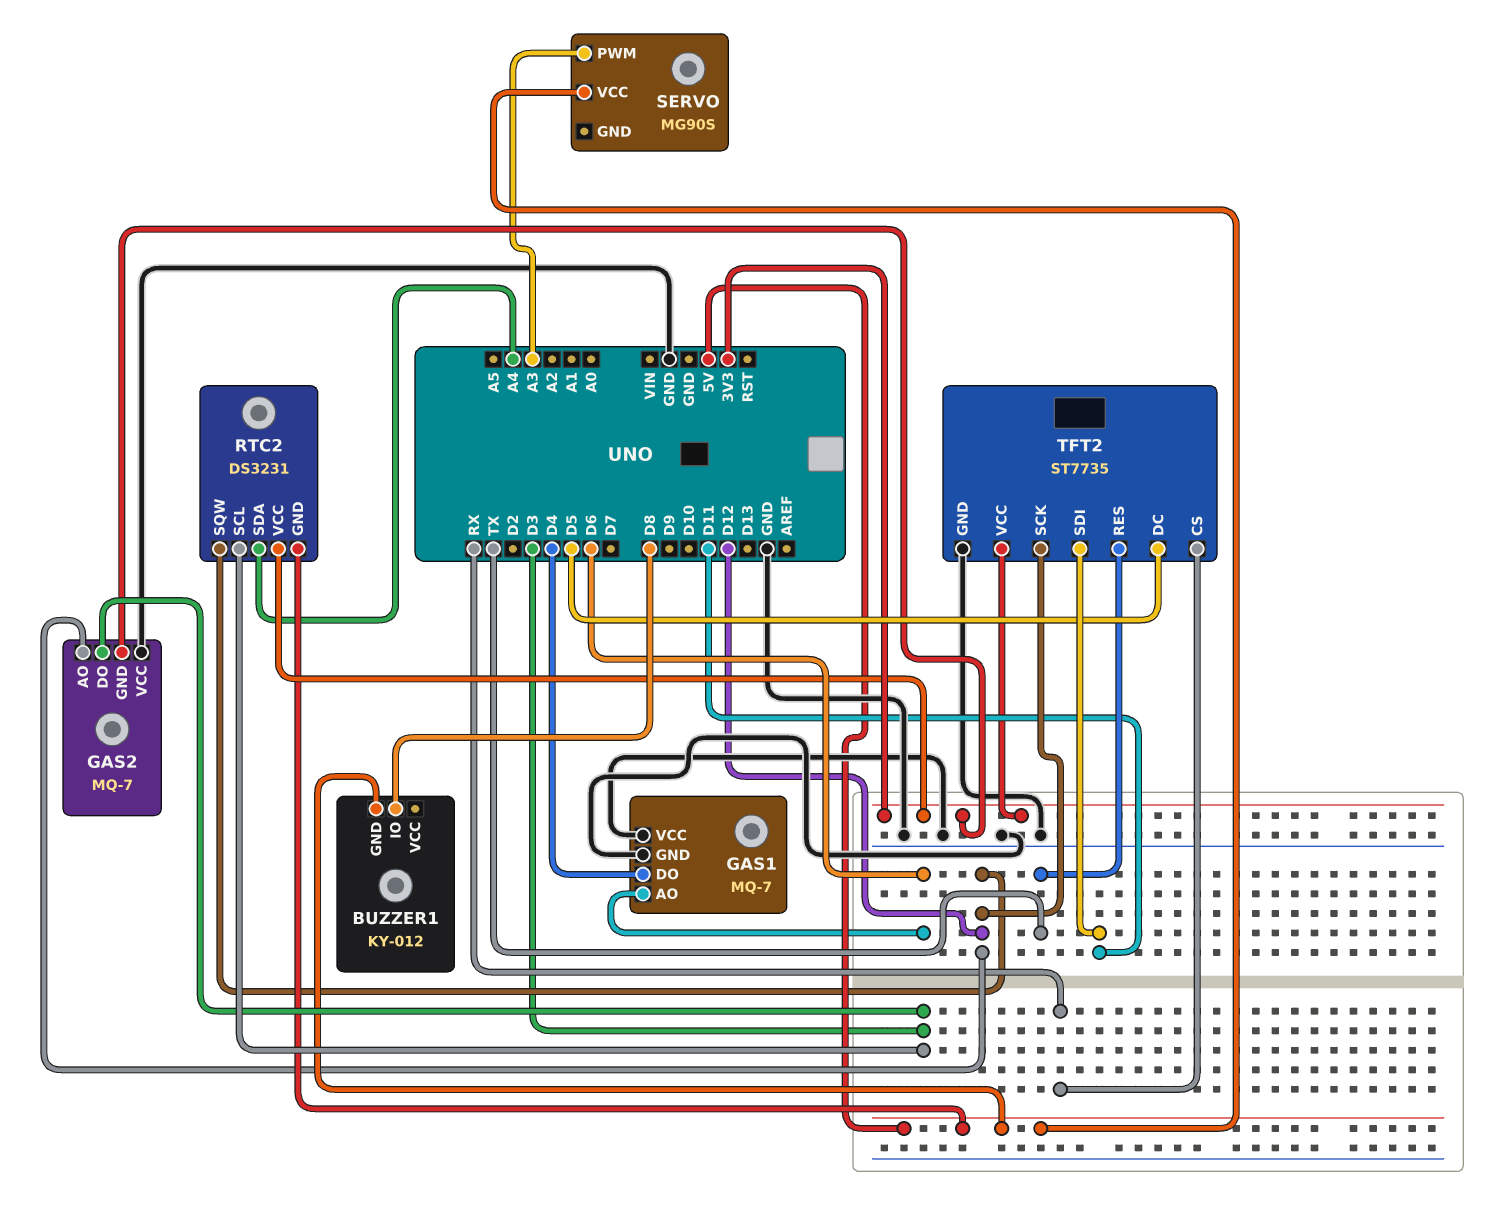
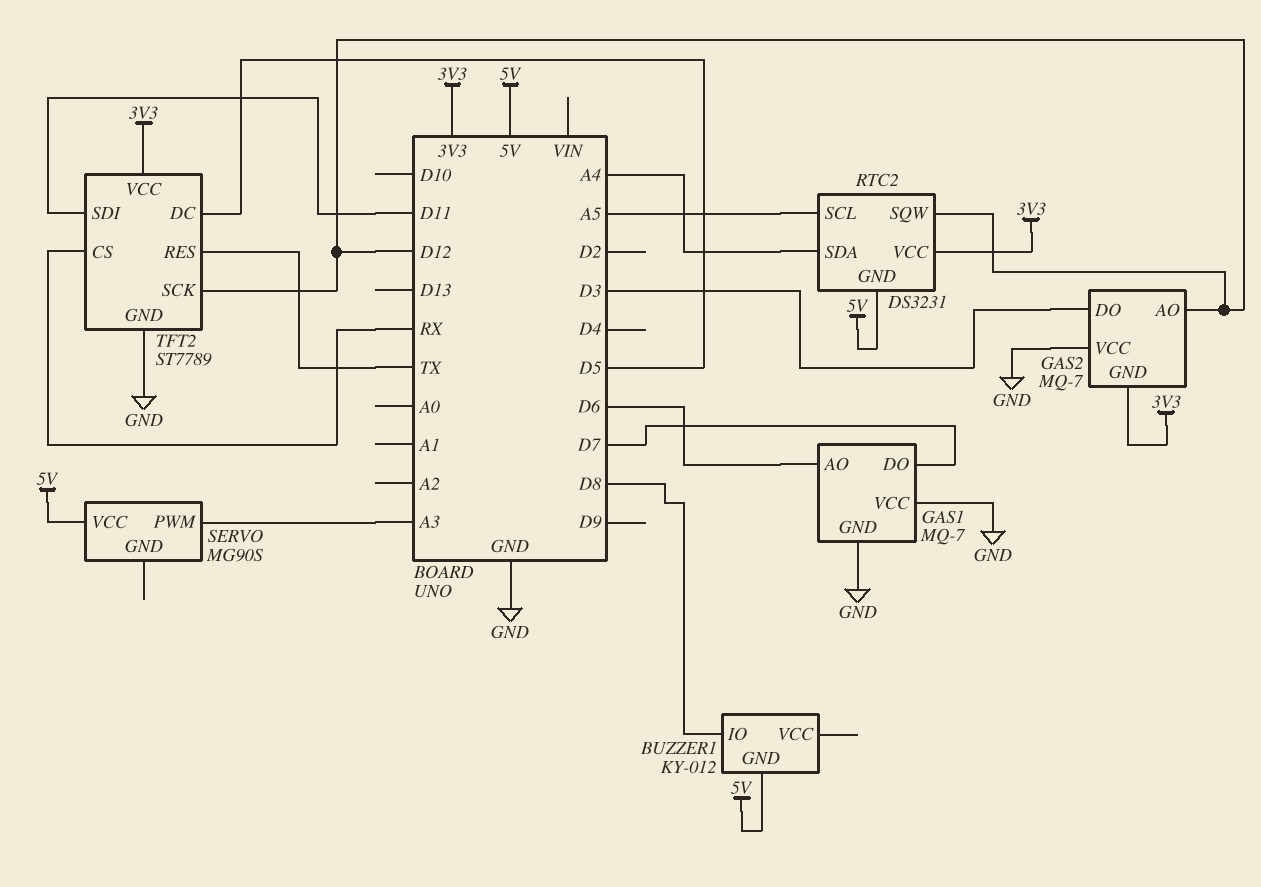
GAS1 pin DO: D4 -> D7
RTC2 pin SCL: D3 -> A5
TFT2: ST7735 -> ST7789

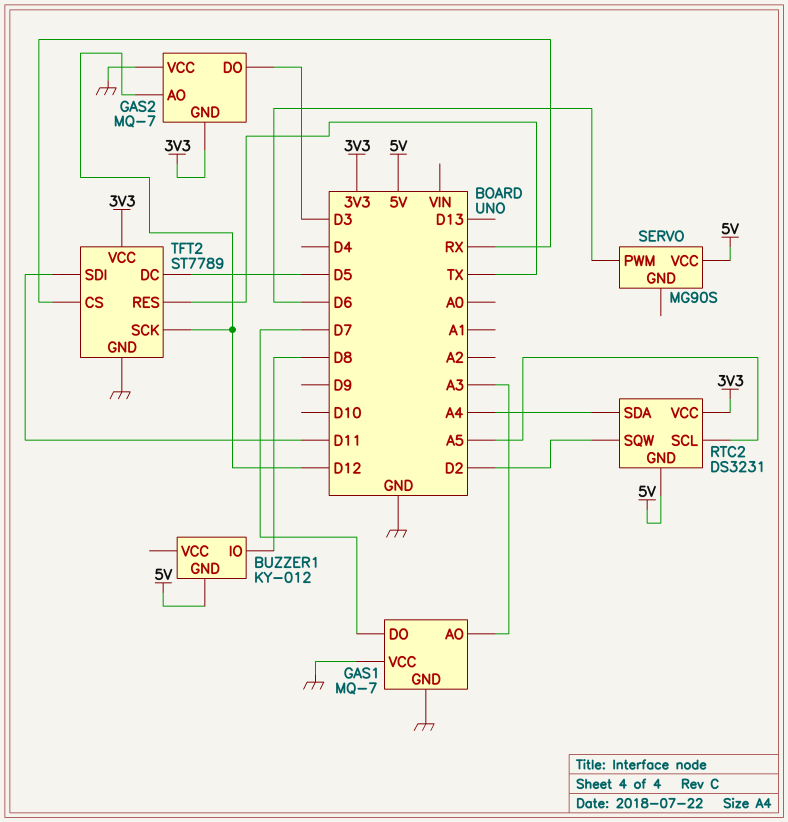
GAS1 pin AO: D6 -> A3
RTC2 pin SQW: D12 -> D2
SERVO pin PWM: A3 -> D6

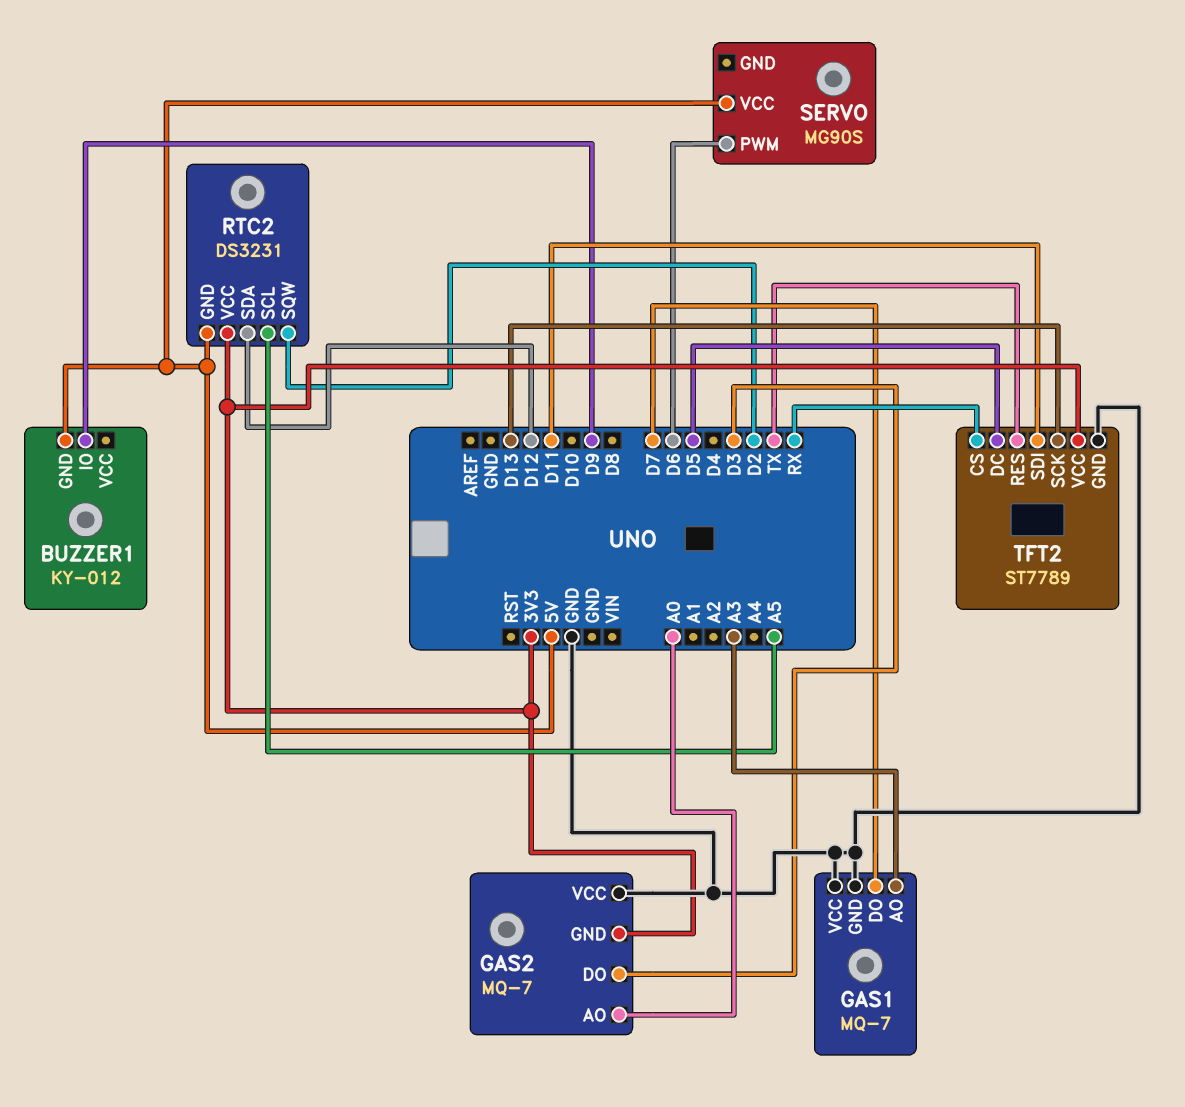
BUZZER1 pin IO: D8 -> D9
GAS2 pin AO: D12 -> A0
RTC2 pin SDA: A4 -> D12
TFT2 pin SCK: D12 -> D13

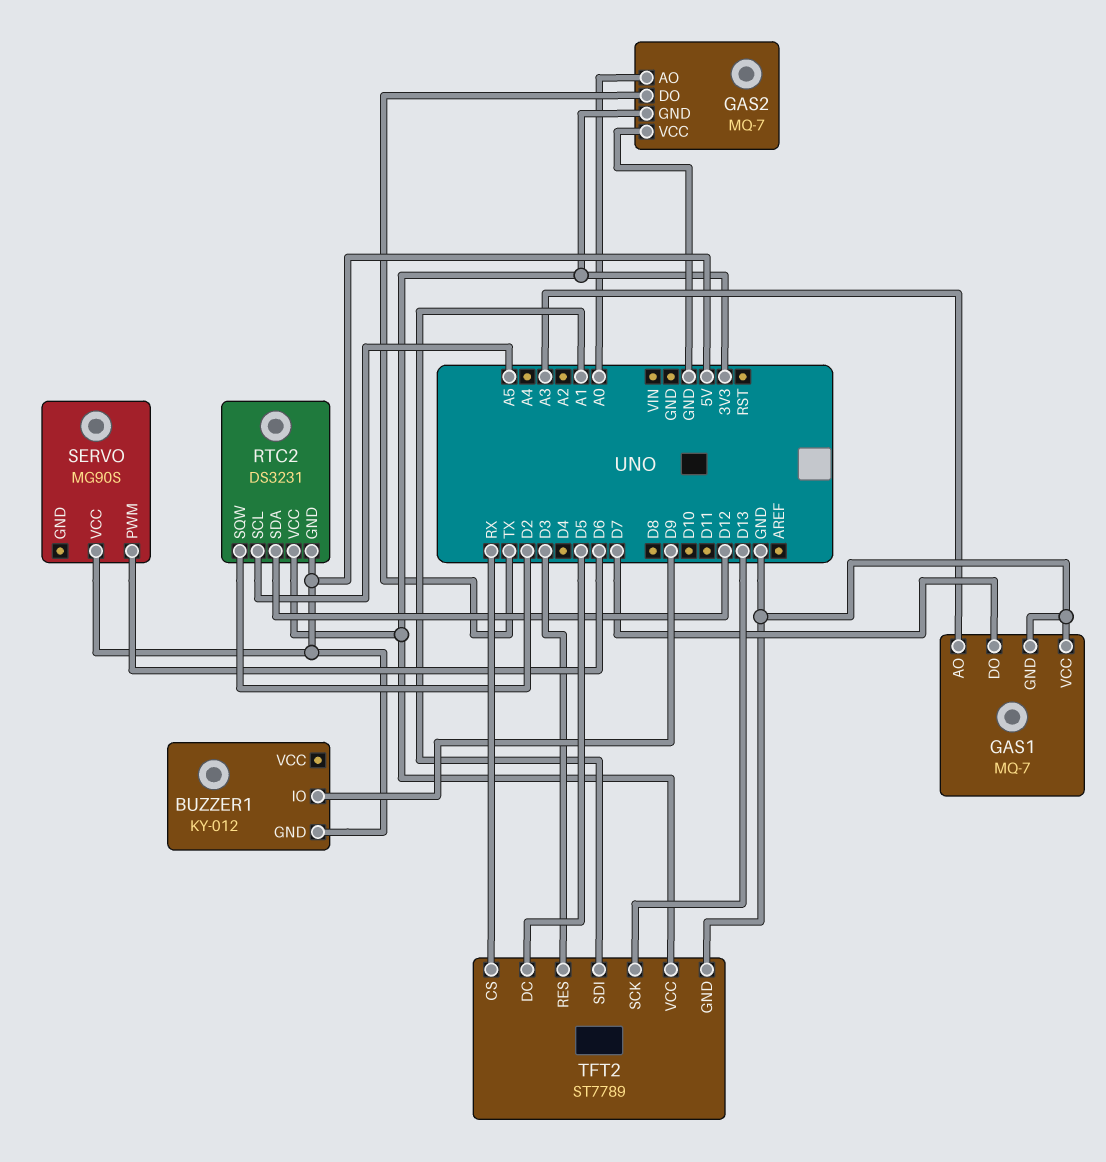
GAS2 pin DO: D3 -> TX
TFT2 pin RES: TX -> D3
TFT2 pin SDI: D11 -> A1

